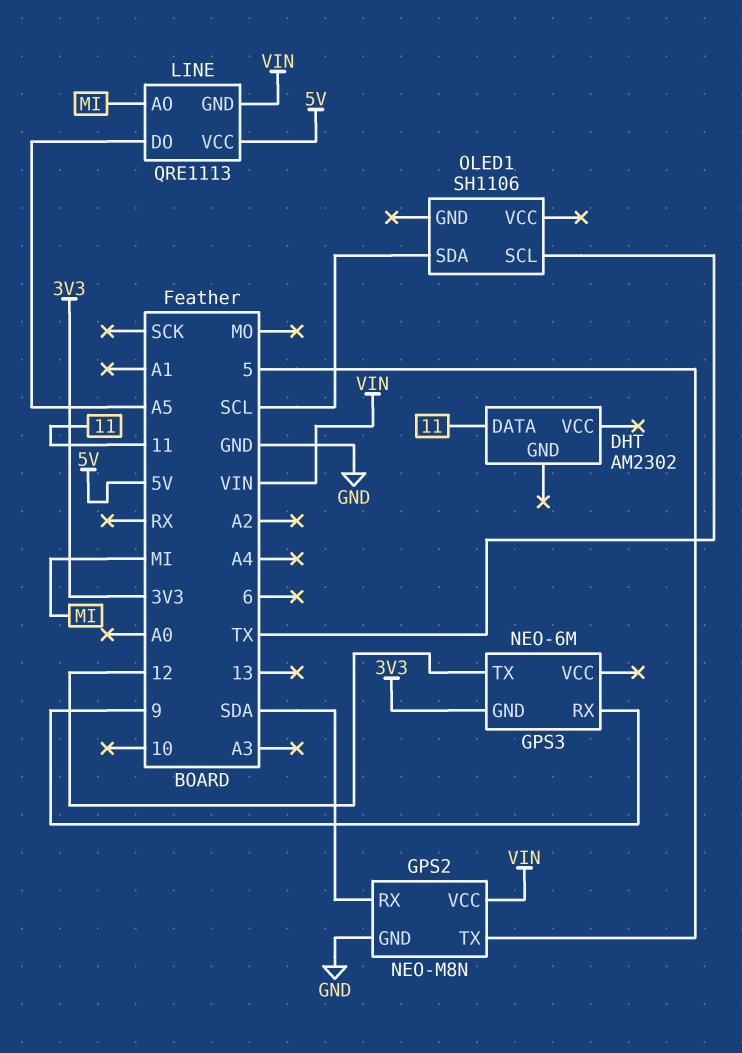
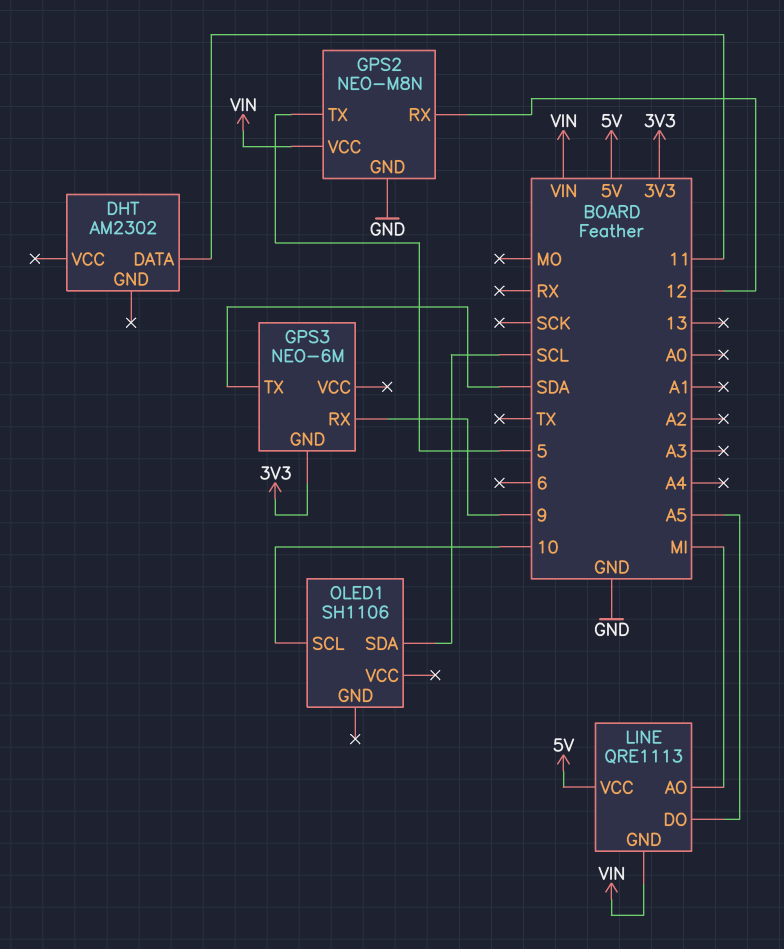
GPS2 pin RX: SDA -> 12
GPS3 pin TX: 12 -> SDA
OLED1 pin SCL: TX -> 10

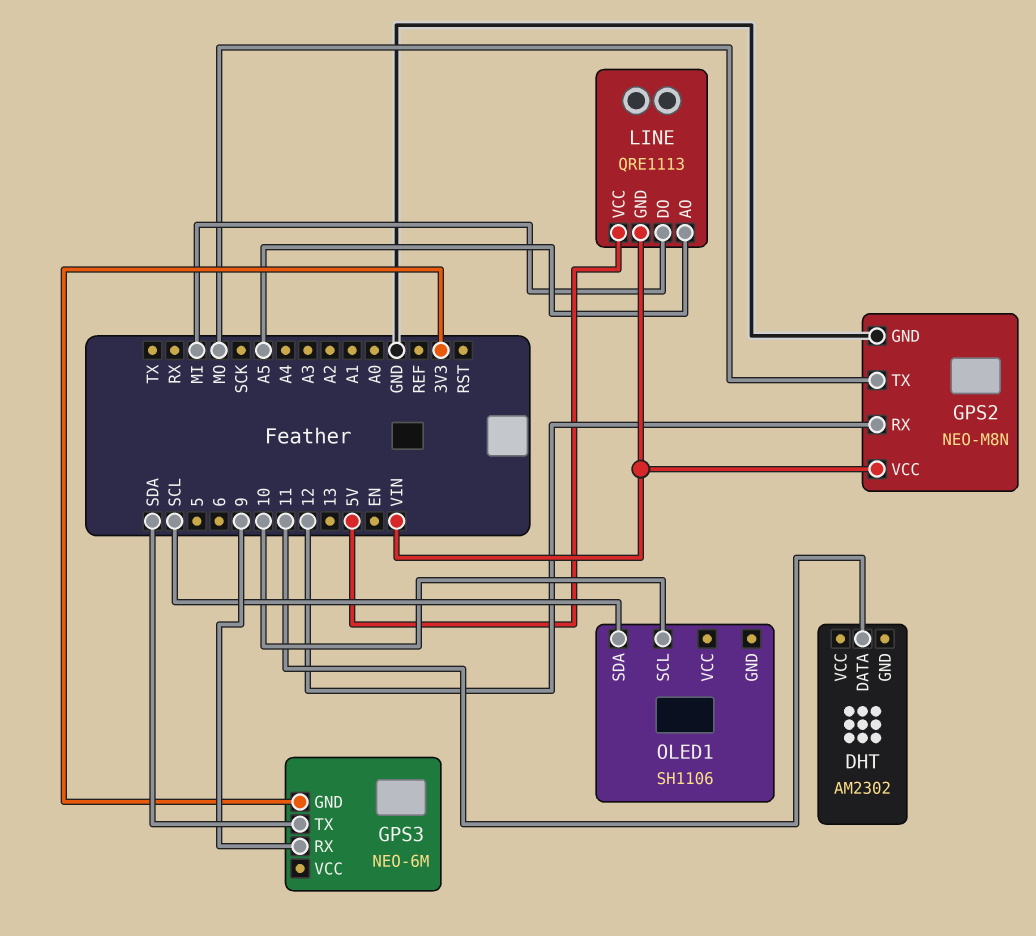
GPS2 pin TX: 5 -> MO
LINE pin AO: MI -> A5
LINE pin DO: A5 -> MI

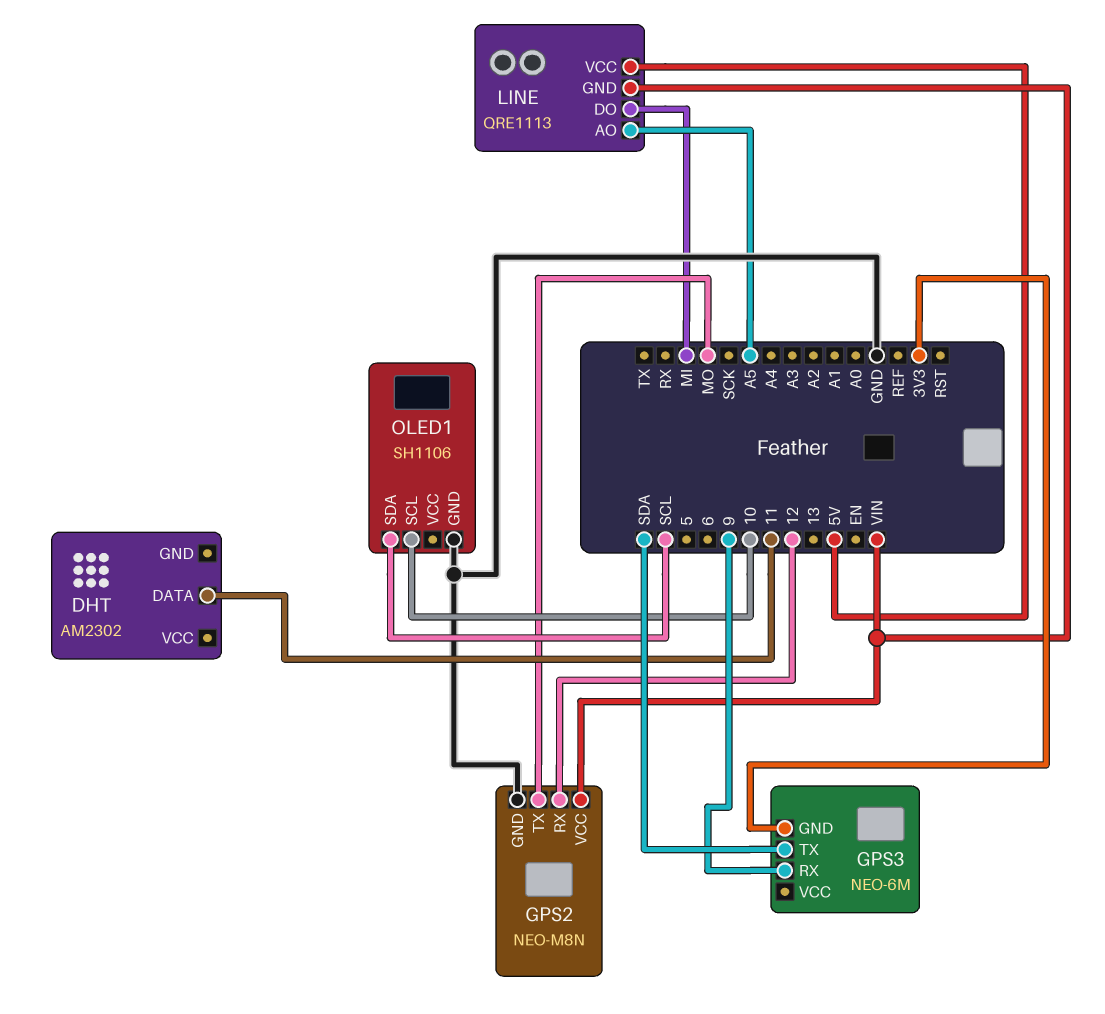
OLED1 pin GND: none -> GND

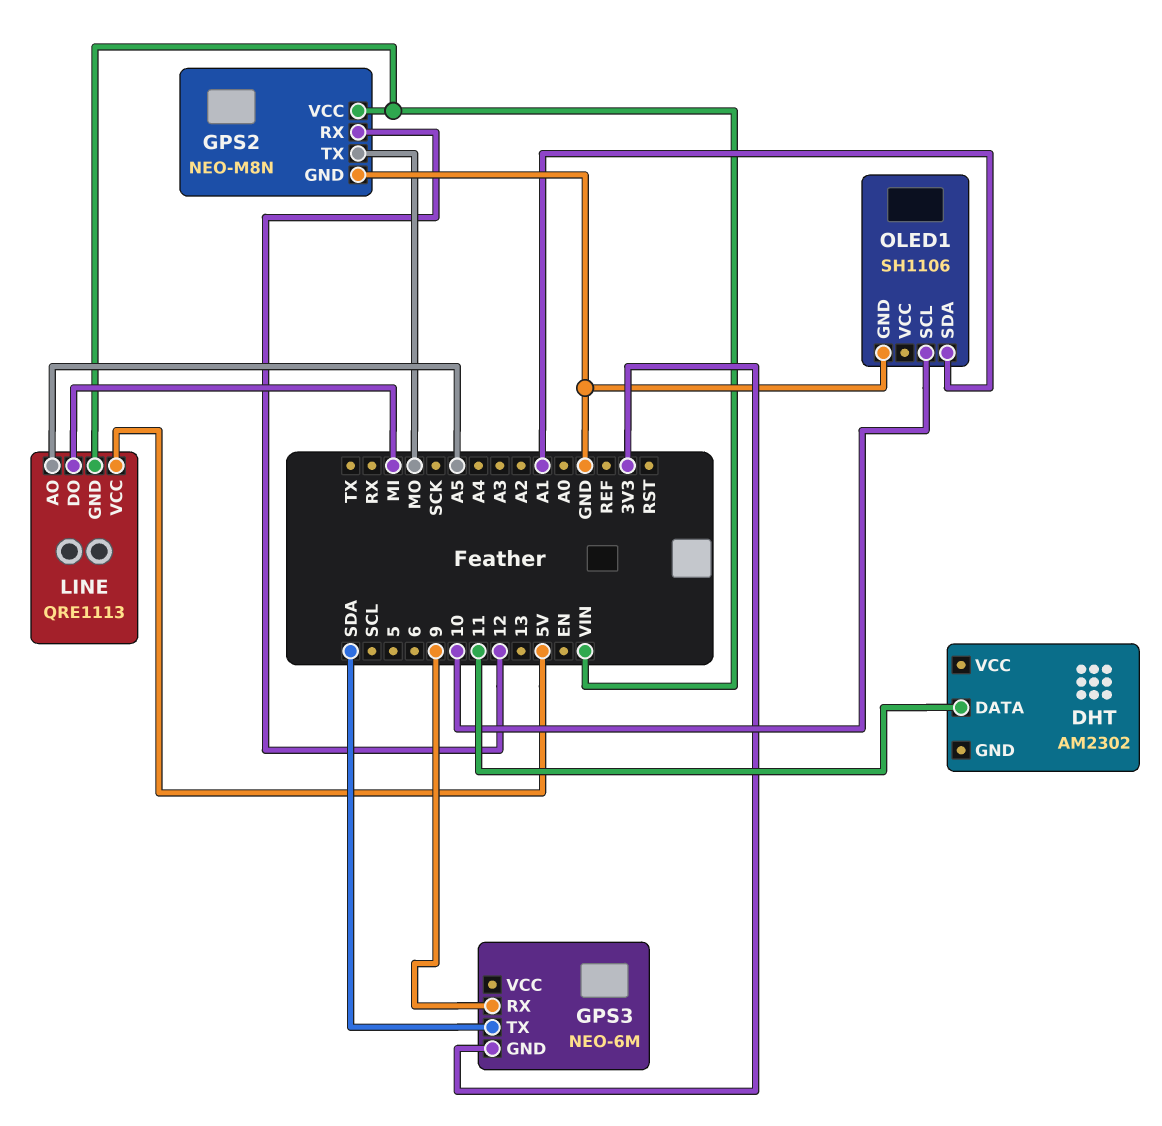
OLED1 pin SDA: SCL -> A1

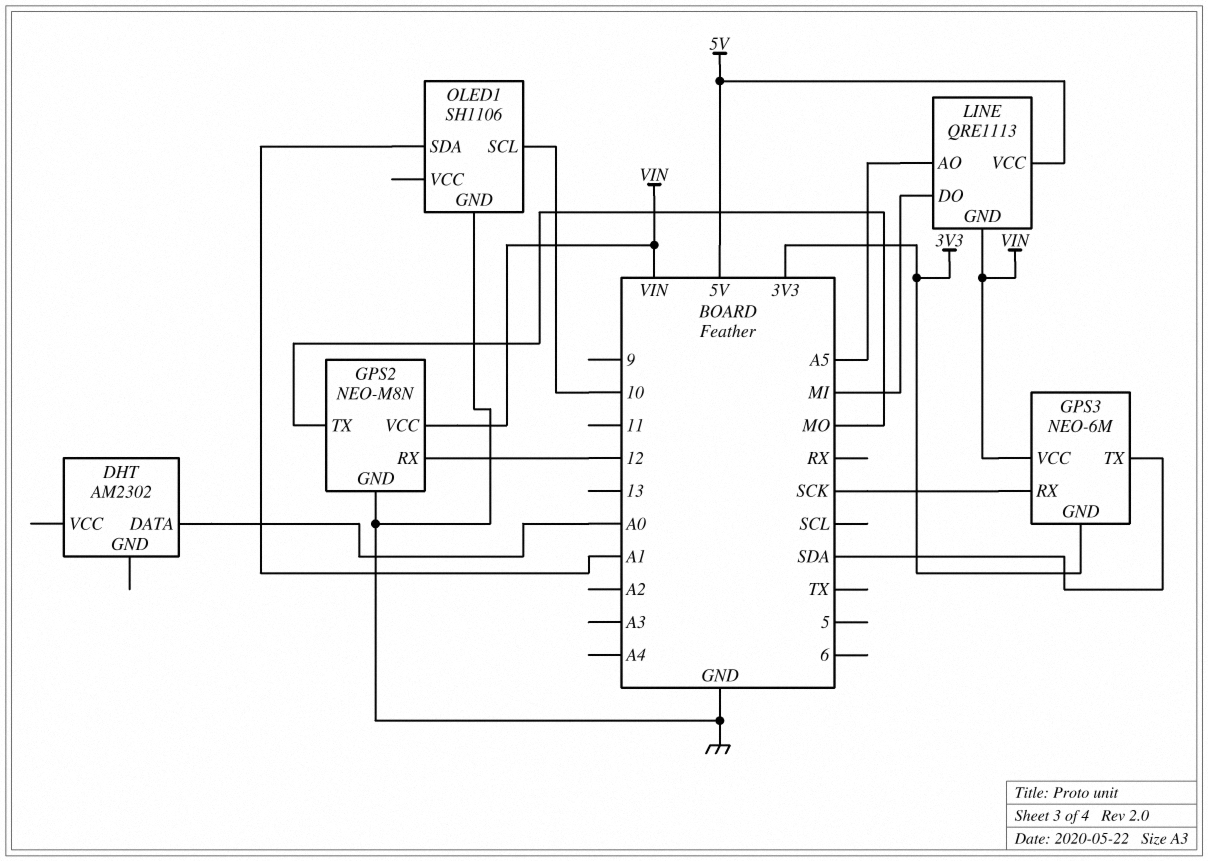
DHT pin DATA: 11 -> A0
GPS3 pin RX: 9 -> SCK
GPS3 pin VCC: none -> VIN

